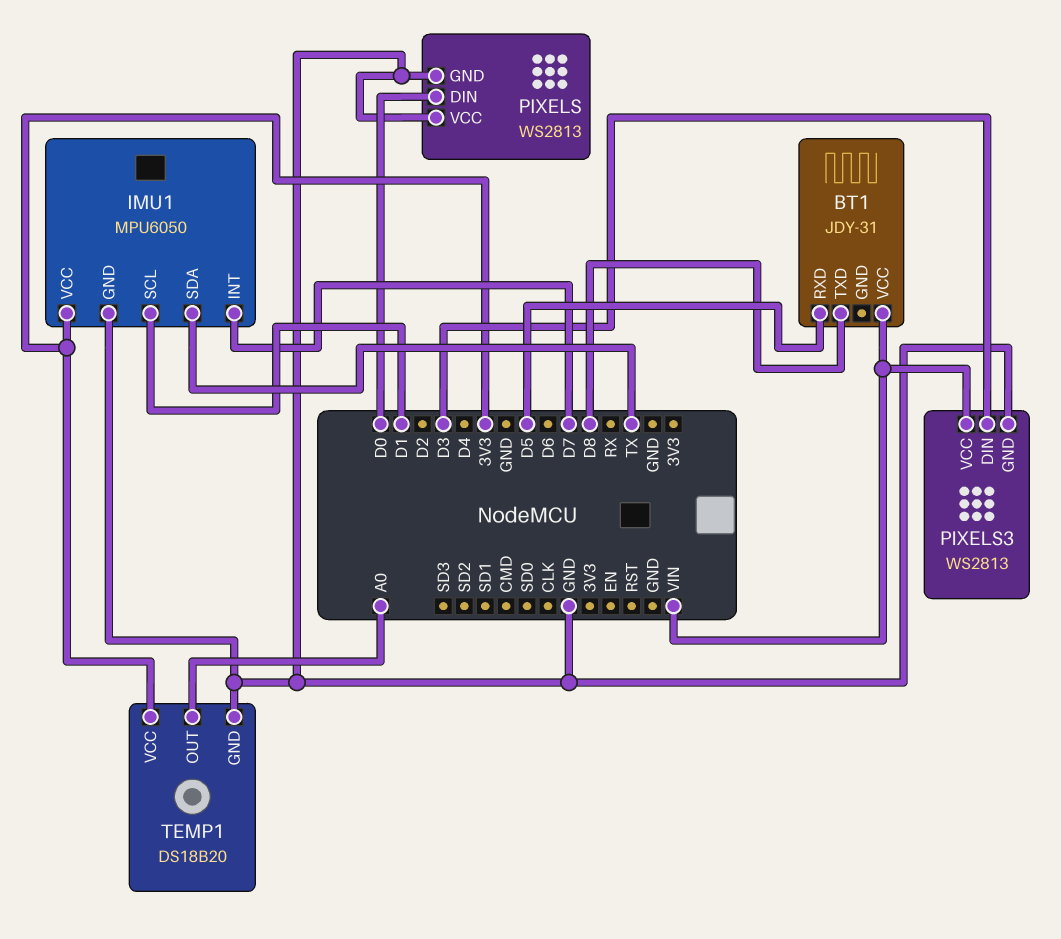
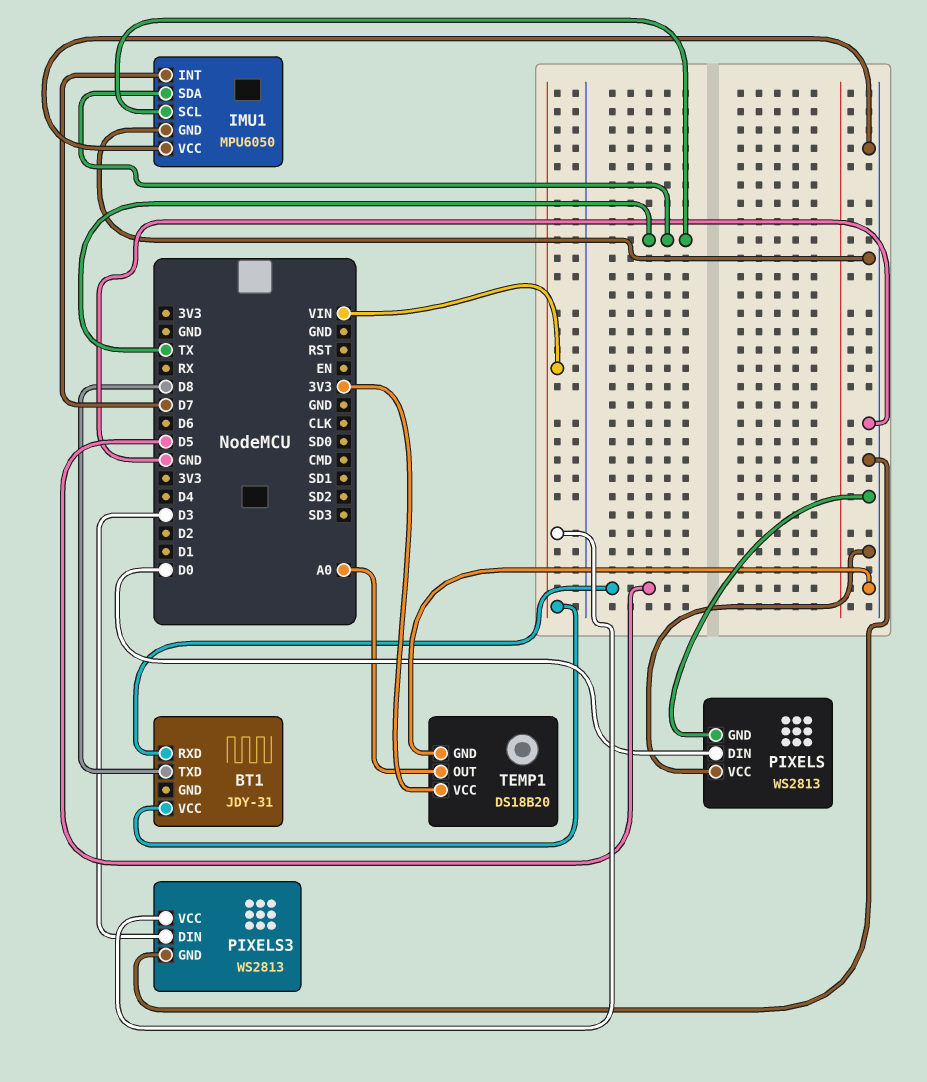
IMU1 pin SCL: D1 -> TX
IMU1 pin VCC: 3V3 -> GND

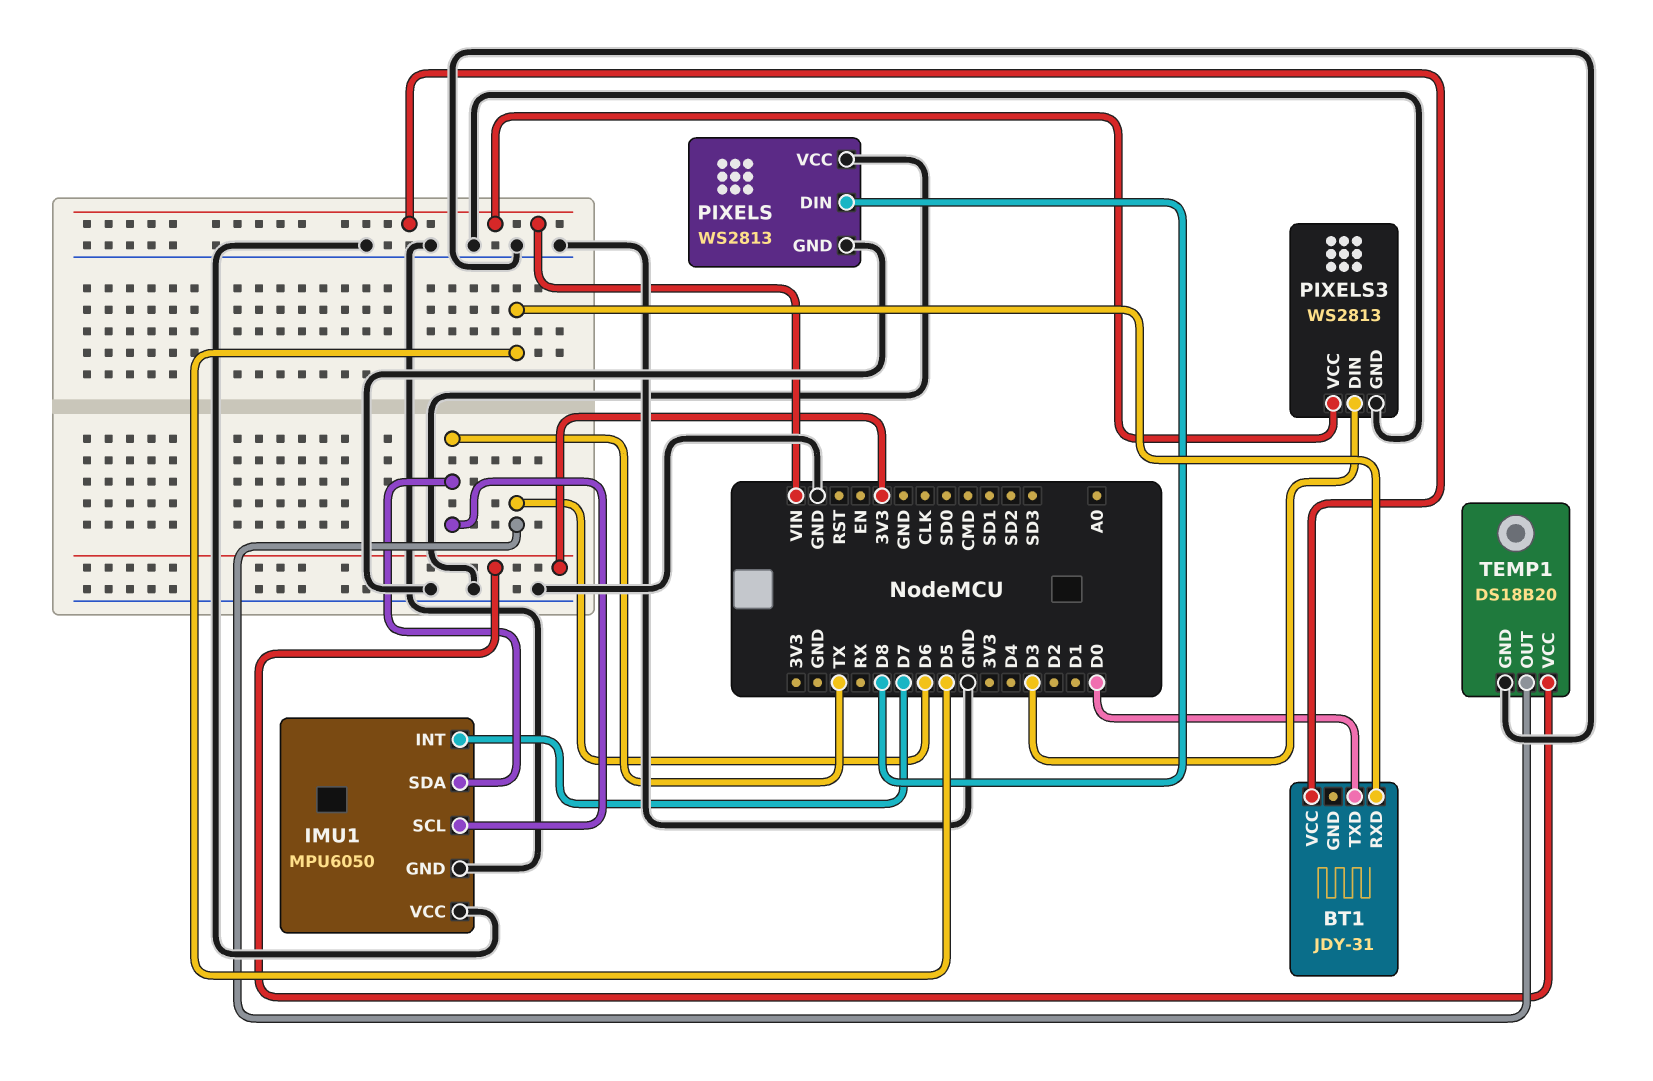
BT1 pin TXD: D8 -> D0
PIXELS pin DIN: D0 -> D8
TEMP1 pin OUT: A0 -> D6

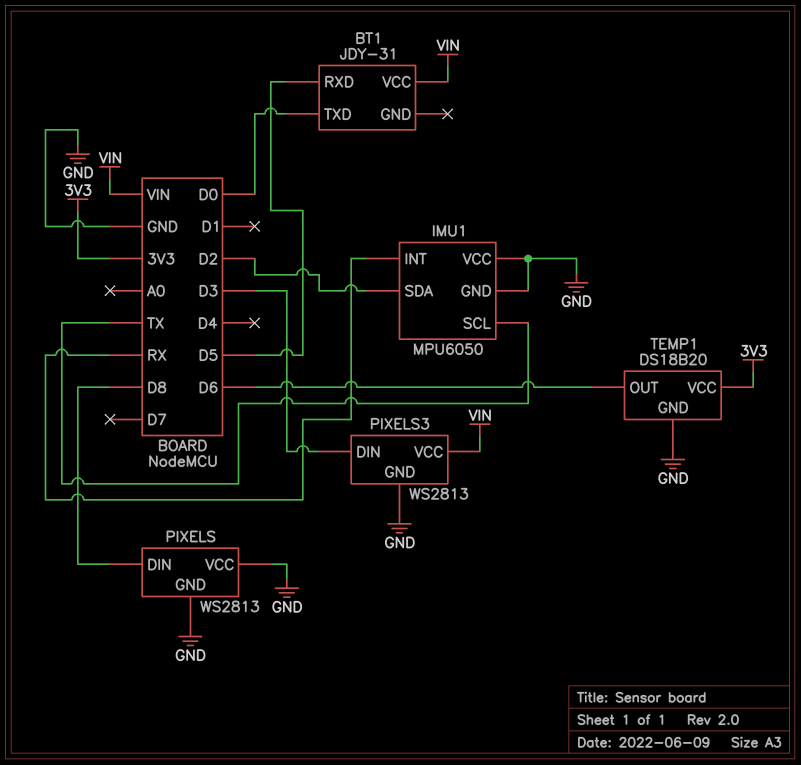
IMU1 pin INT: D7 -> RX
IMU1 pin SDA: TX -> D2

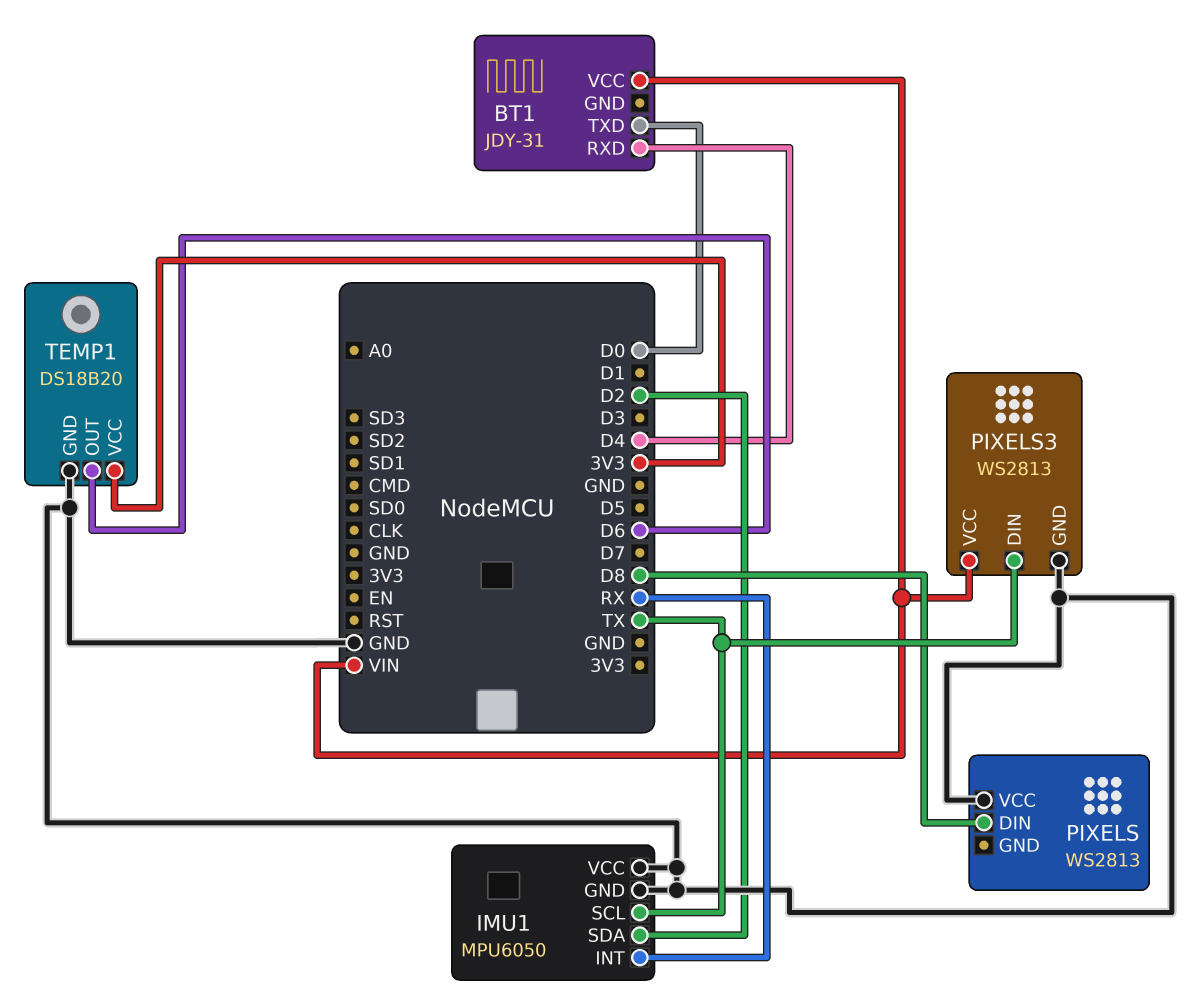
BT1 pin RXD: D5 -> D4
PIXELS pin GND: GND -> none
PIXELS3 pin DIN: D3 -> TX

